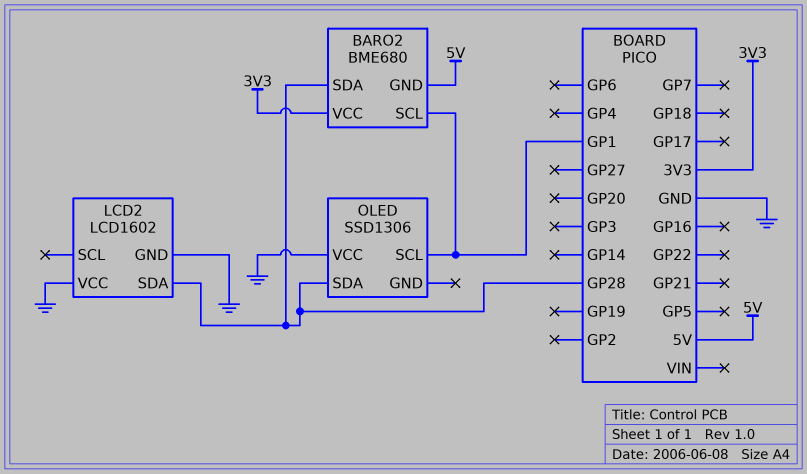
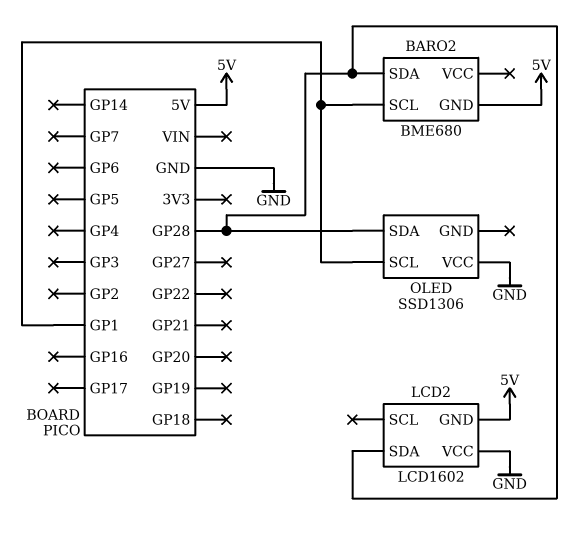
BARO2 pin VCC: 3V3 -> none
LCD2 pin GND: GND -> 5V

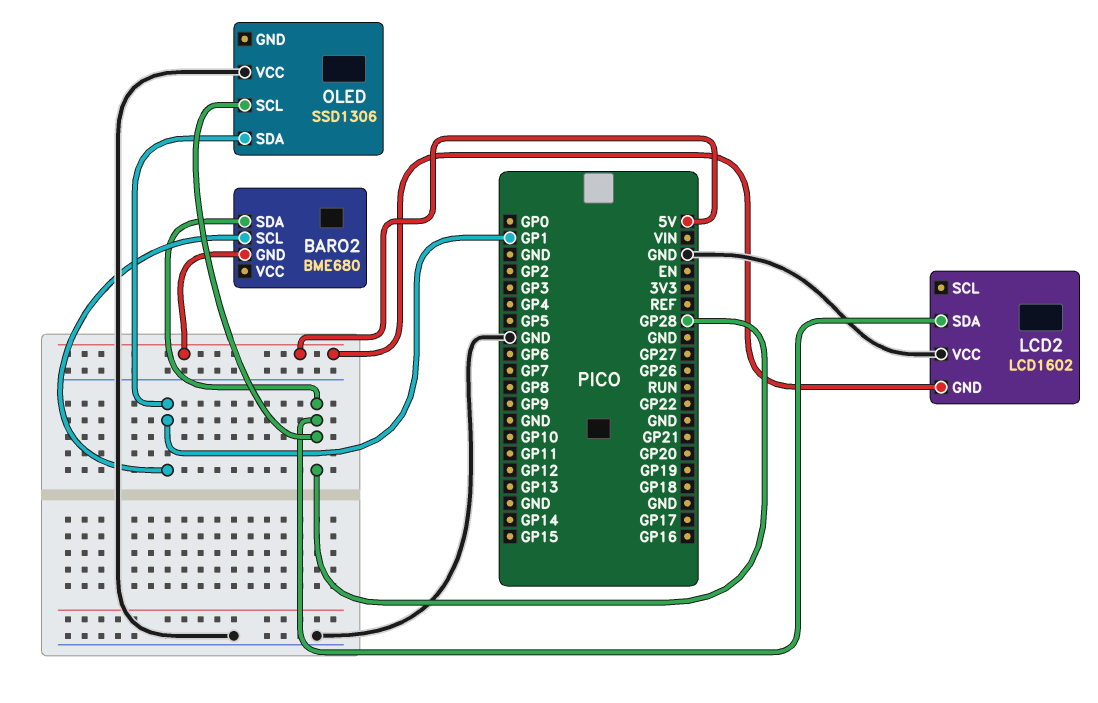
OLED pin SCL: GP1 -> GP28
OLED pin SDA: GP28 -> GP1

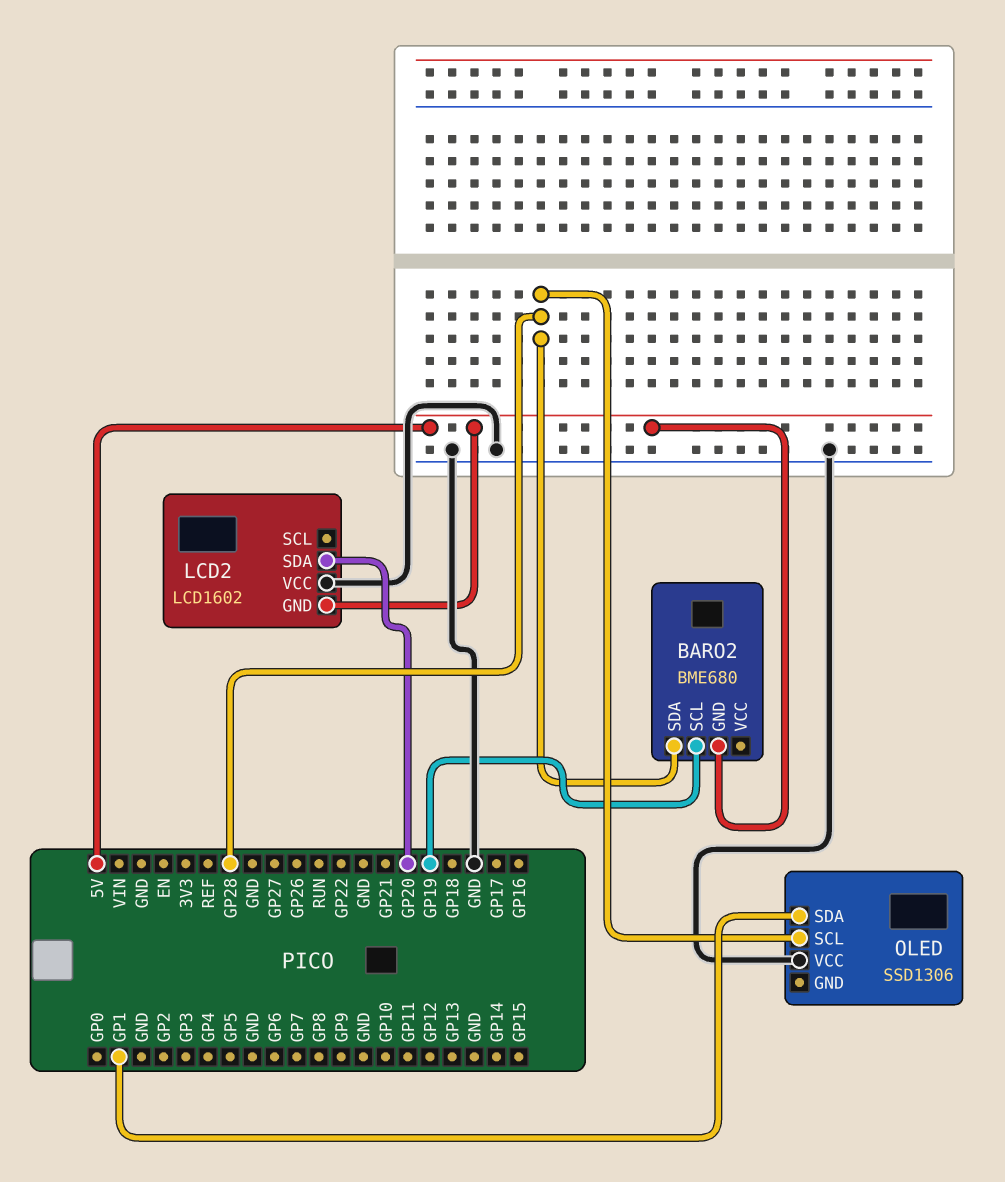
BARO2 pin SCL: GP1 -> GP19
LCD2 pin SDA: GP28 -> GP20

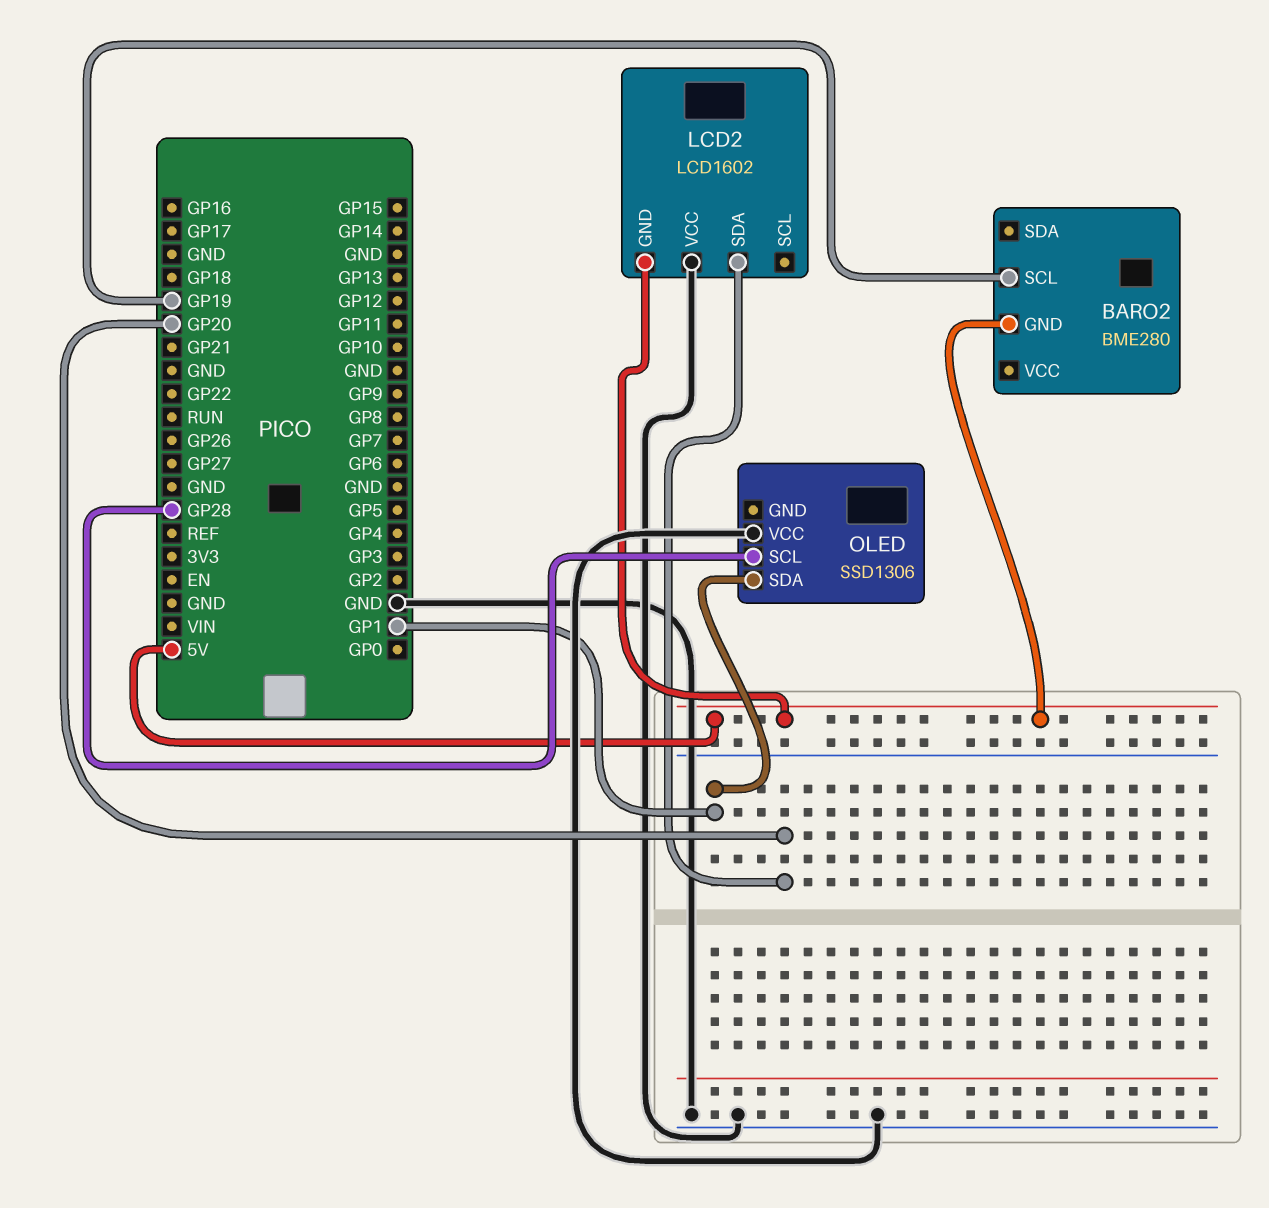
BARO2: BME680 -> BME280
BARO2 pin SDA: GP28 -> none

